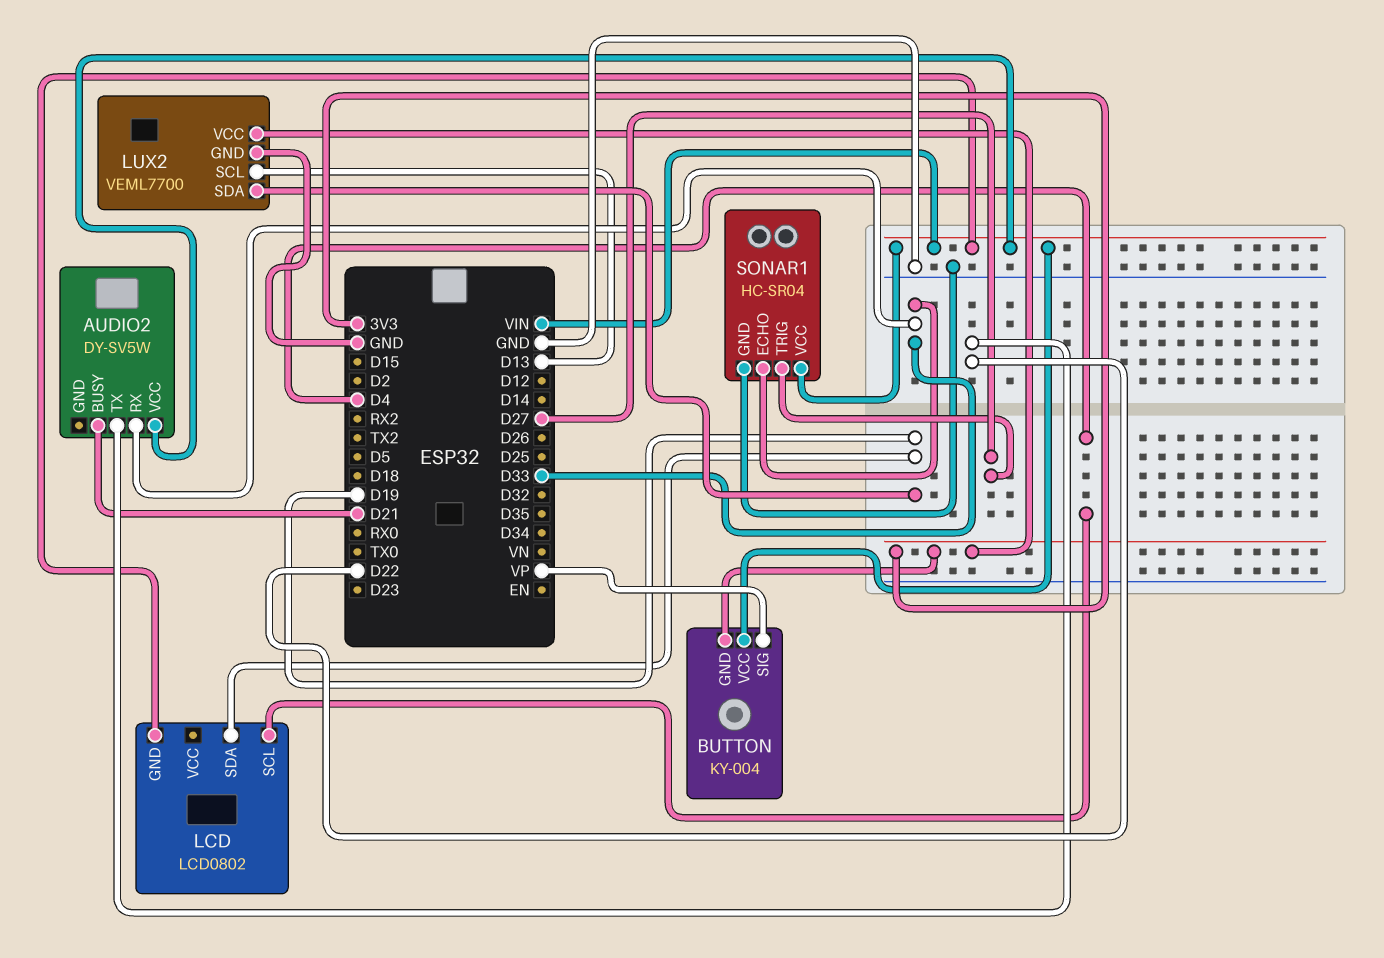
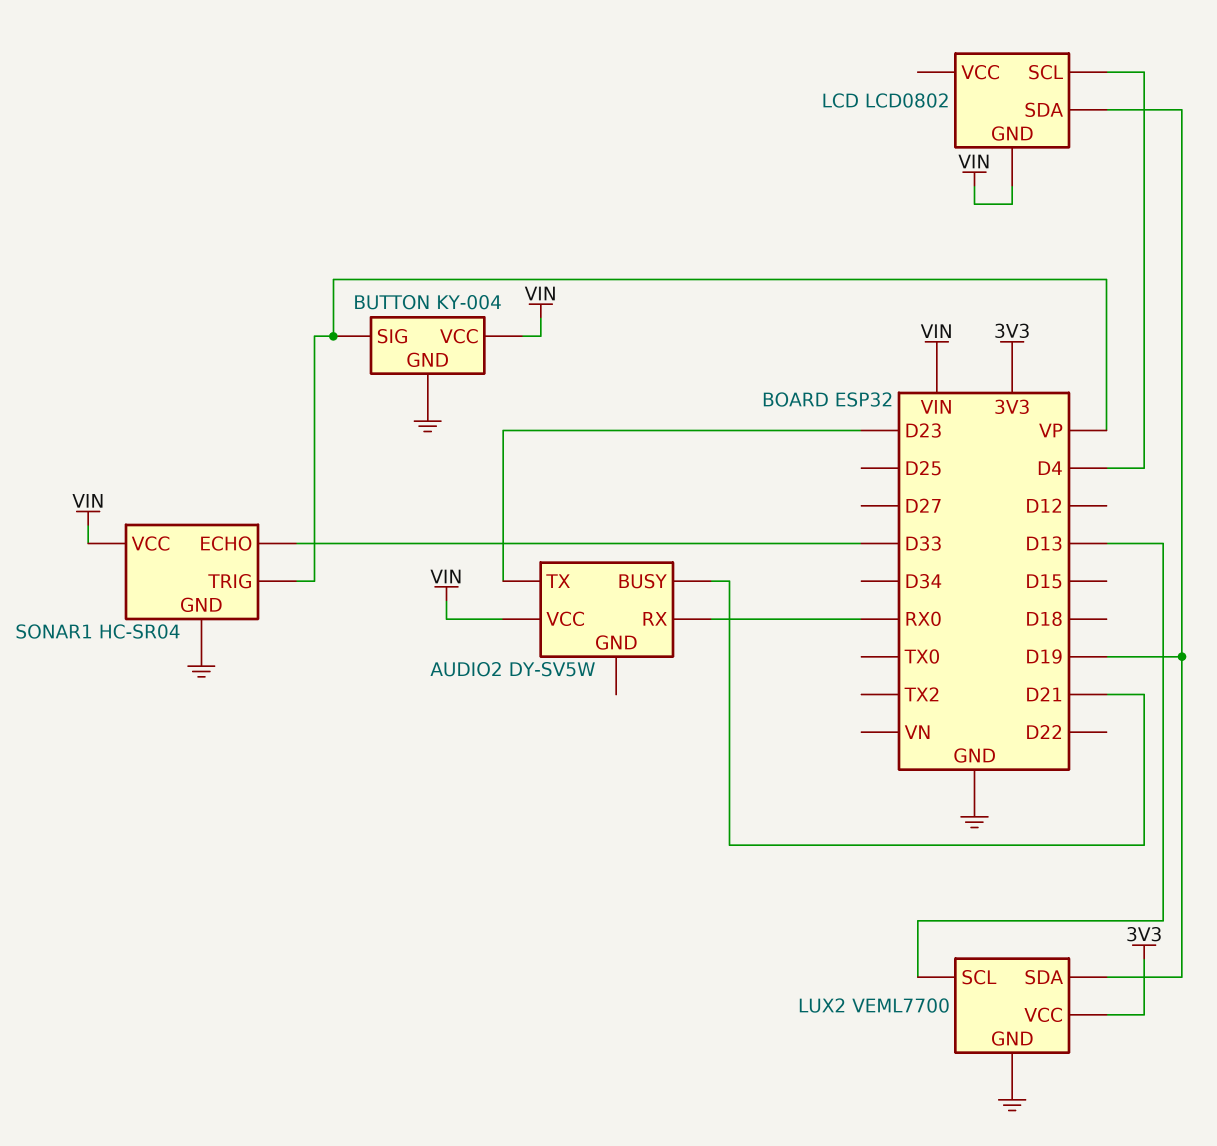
AUDIO2 pin RX: D33 -> RX0
AUDIO2 pin TX: D22 -> D23
BUTTON pin GND: 3V3 -> GND
SONAR1 pin TRIG: D27 -> VP

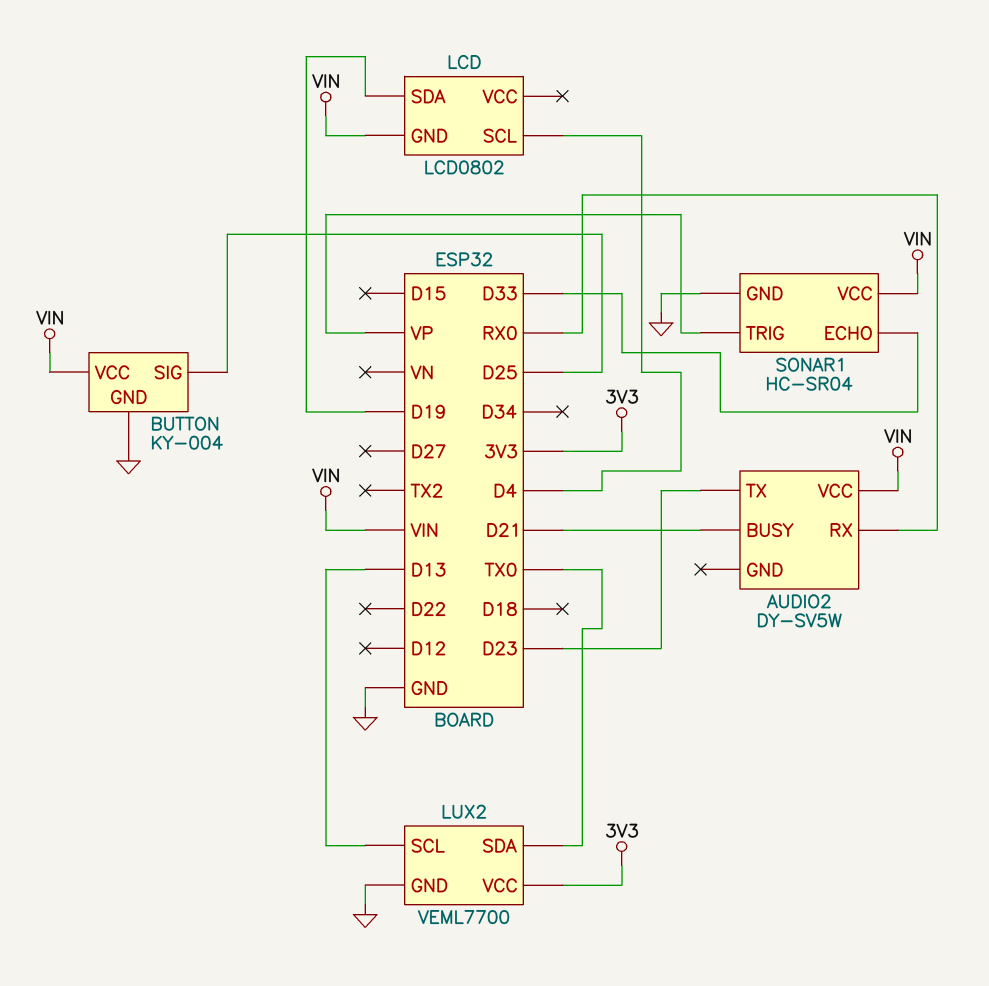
BUTTON pin SIG: VP -> D25
LUX2 pin SDA: D19 -> TX0

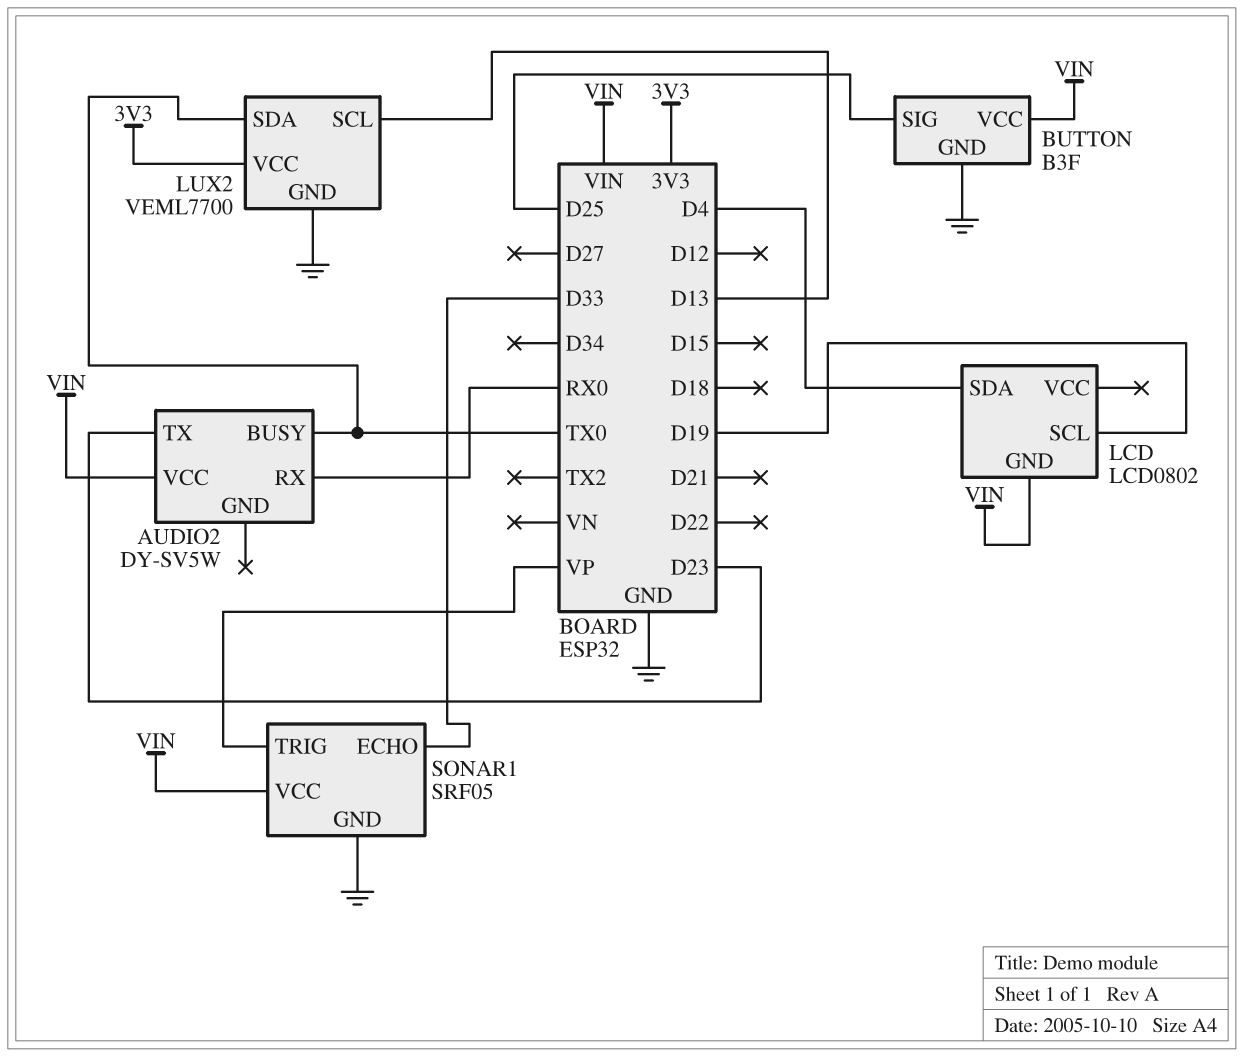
AUDIO2 pin BUSY: D21 -> TX0
BUTTON: KY-004 -> B3F
LCD pin SCL: D4 -> D19
LCD pin SDA: D19 -> D4
SONAR1: HC-SR04 -> SRF05

